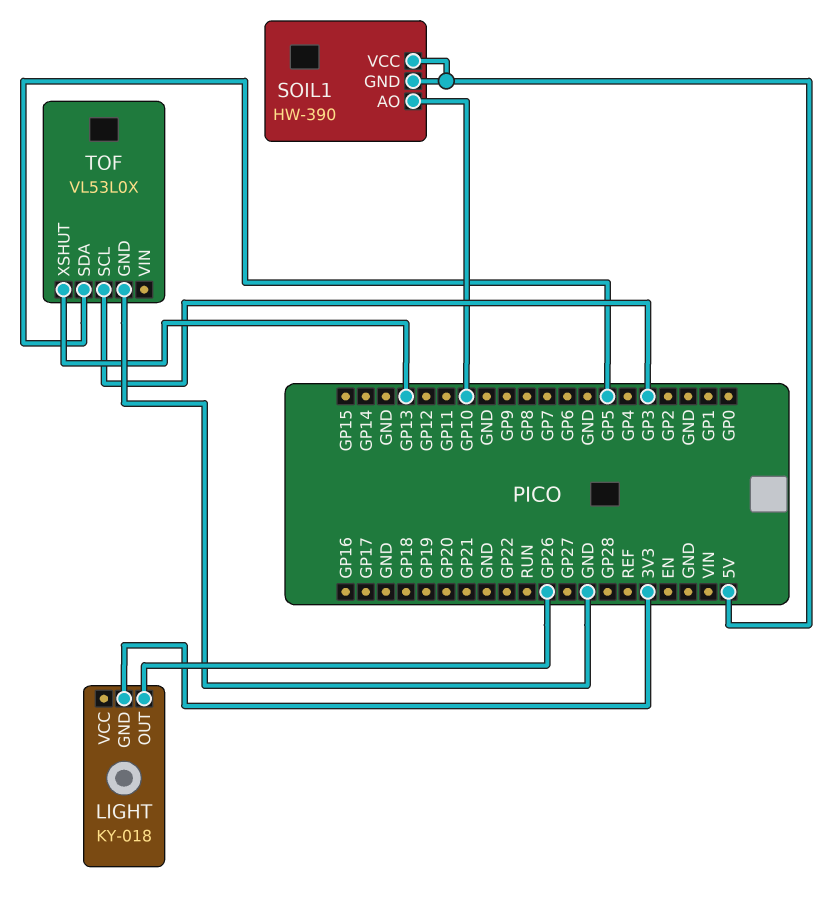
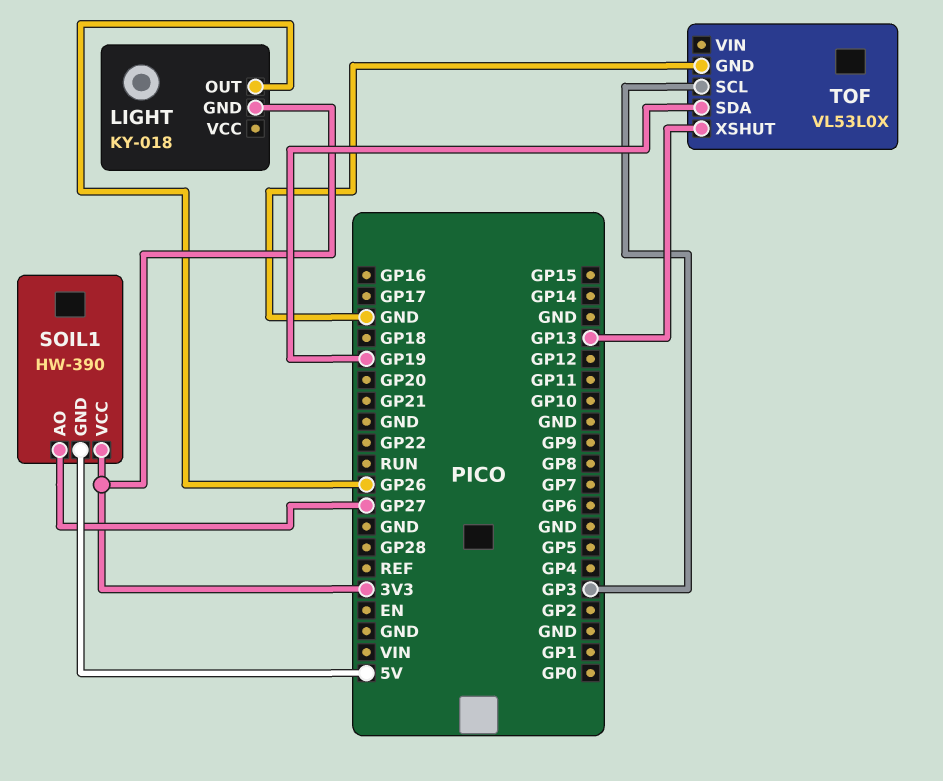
SOIL1 pin AO: GP10 -> GP27
SOIL1 pin VCC: 5V -> 3V3
TOF pin SDA: GP5 -> GP19

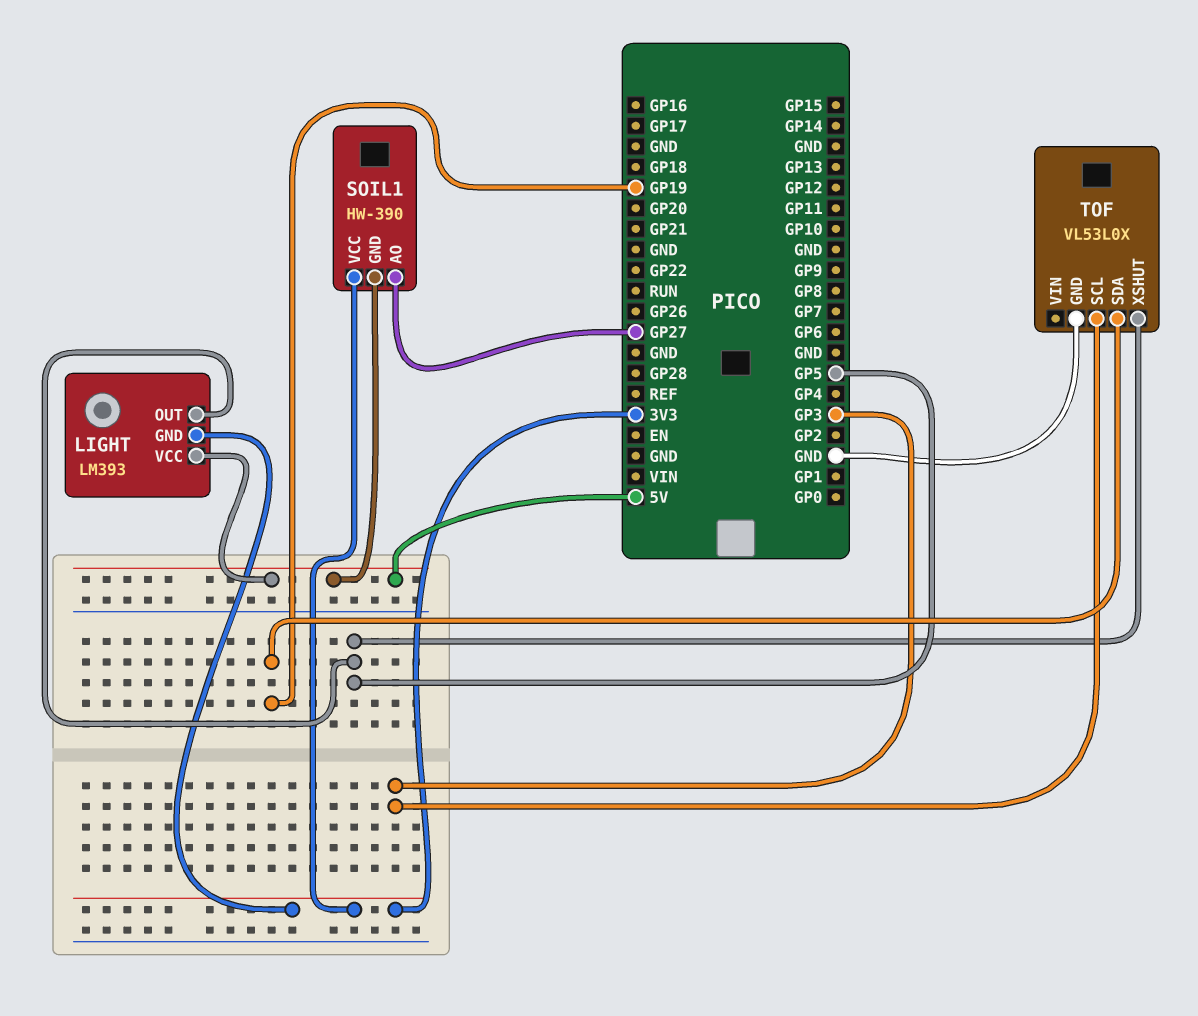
LIGHT: KY-018 -> LM393
LIGHT pin OUT: GP26 -> GP5
LIGHT pin VCC: none -> 5V
TOF pin XSHUT: GP13 -> GP5

